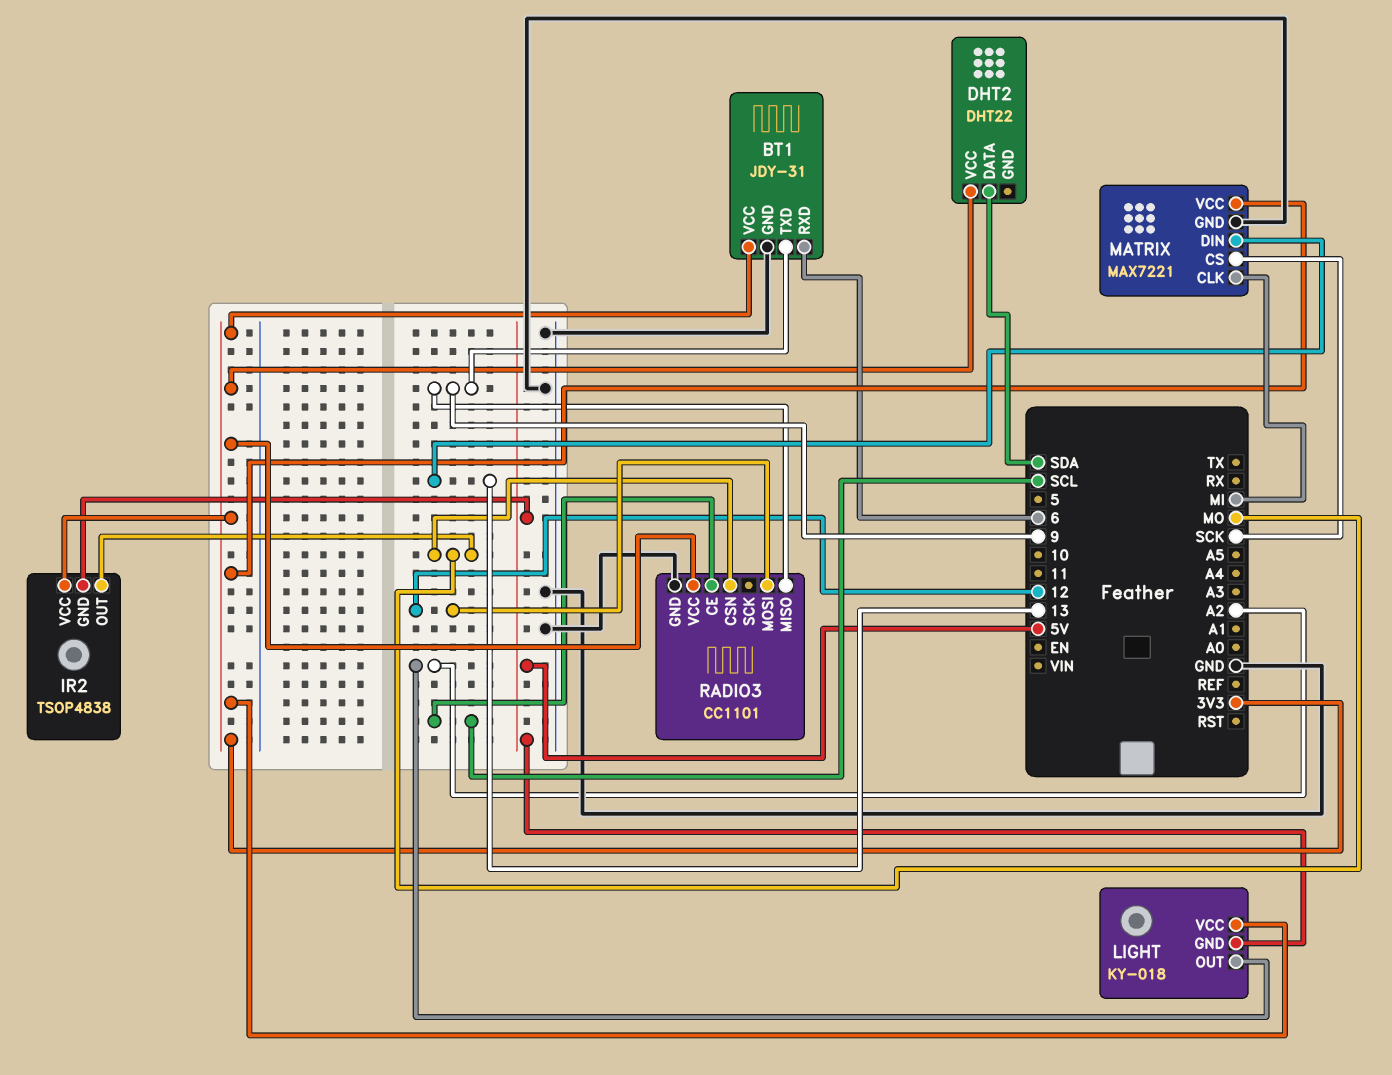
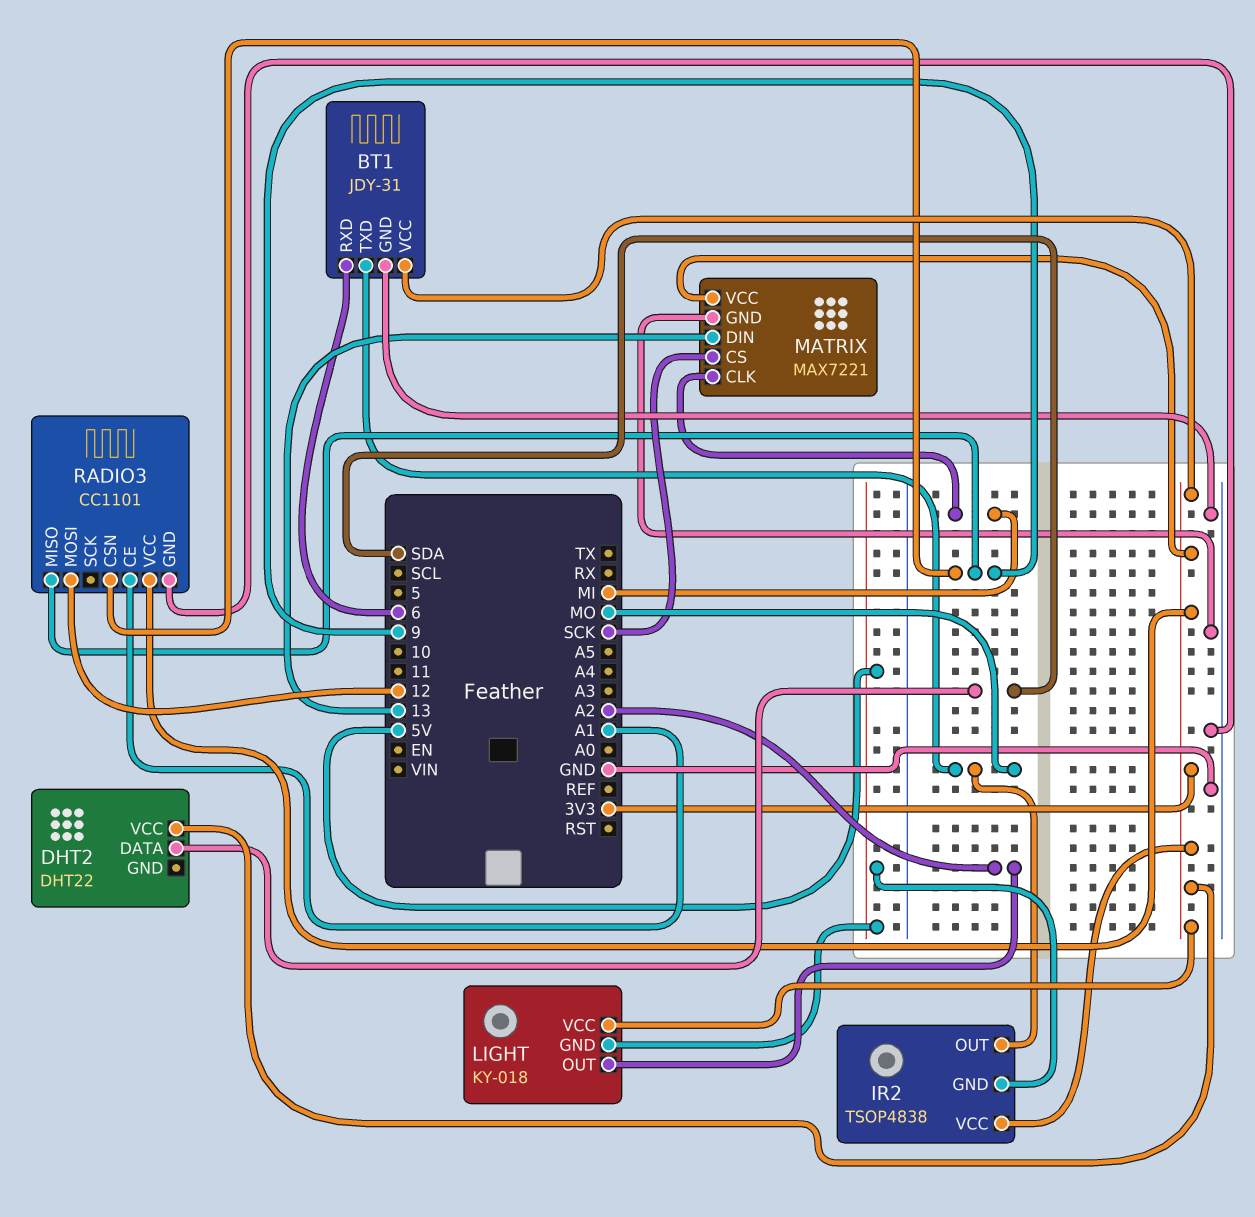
BT1 pin TXD: 9 -> MO
RADIO3 pin CE: SCL -> A1
RADIO3 pin CSN: MO -> 9

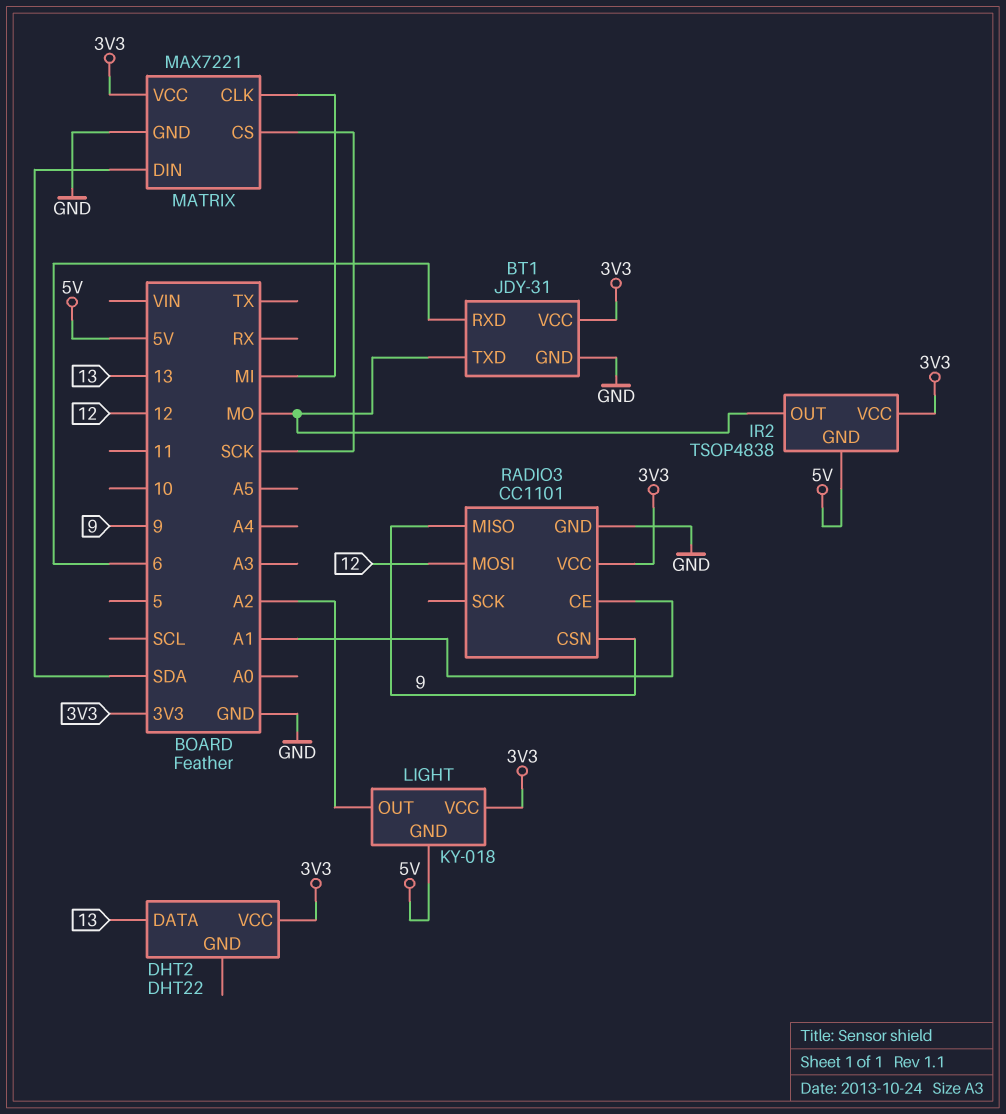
DHT2 pin DATA: SDA -> 13
MATRIX pin DIN: 13 -> SDA

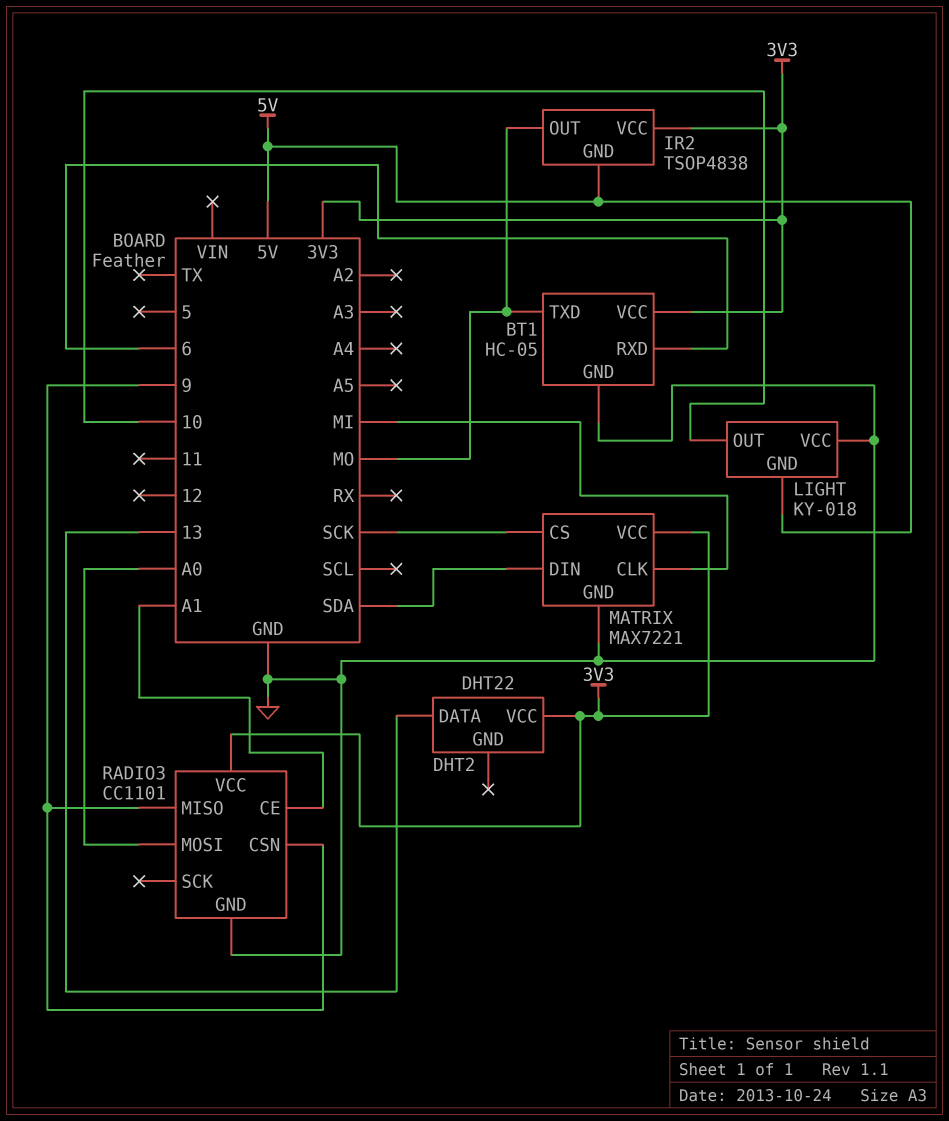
BT1: JDY-31 -> HC-05
LIGHT pin OUT: A2 -> 10
LIGHT pin VCC: 3V3 -> GND
RADIO3 pin MOSI: 12 -> A0

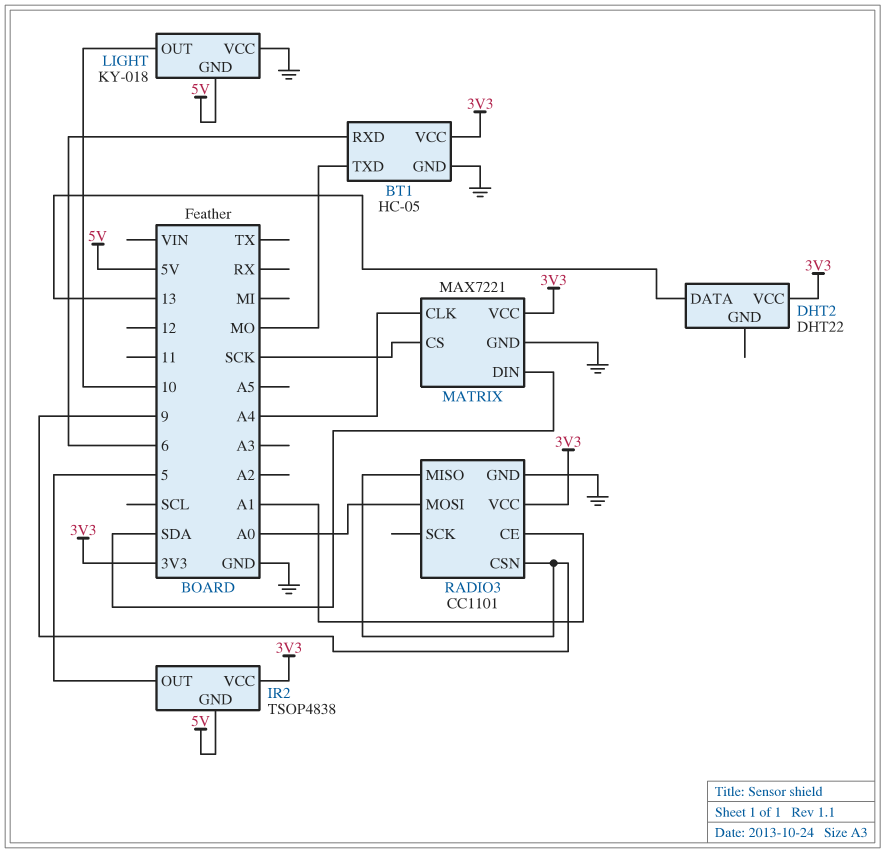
IR2 pin OUT: MO -> 5
MATRIX pin CLK: MI -> A4

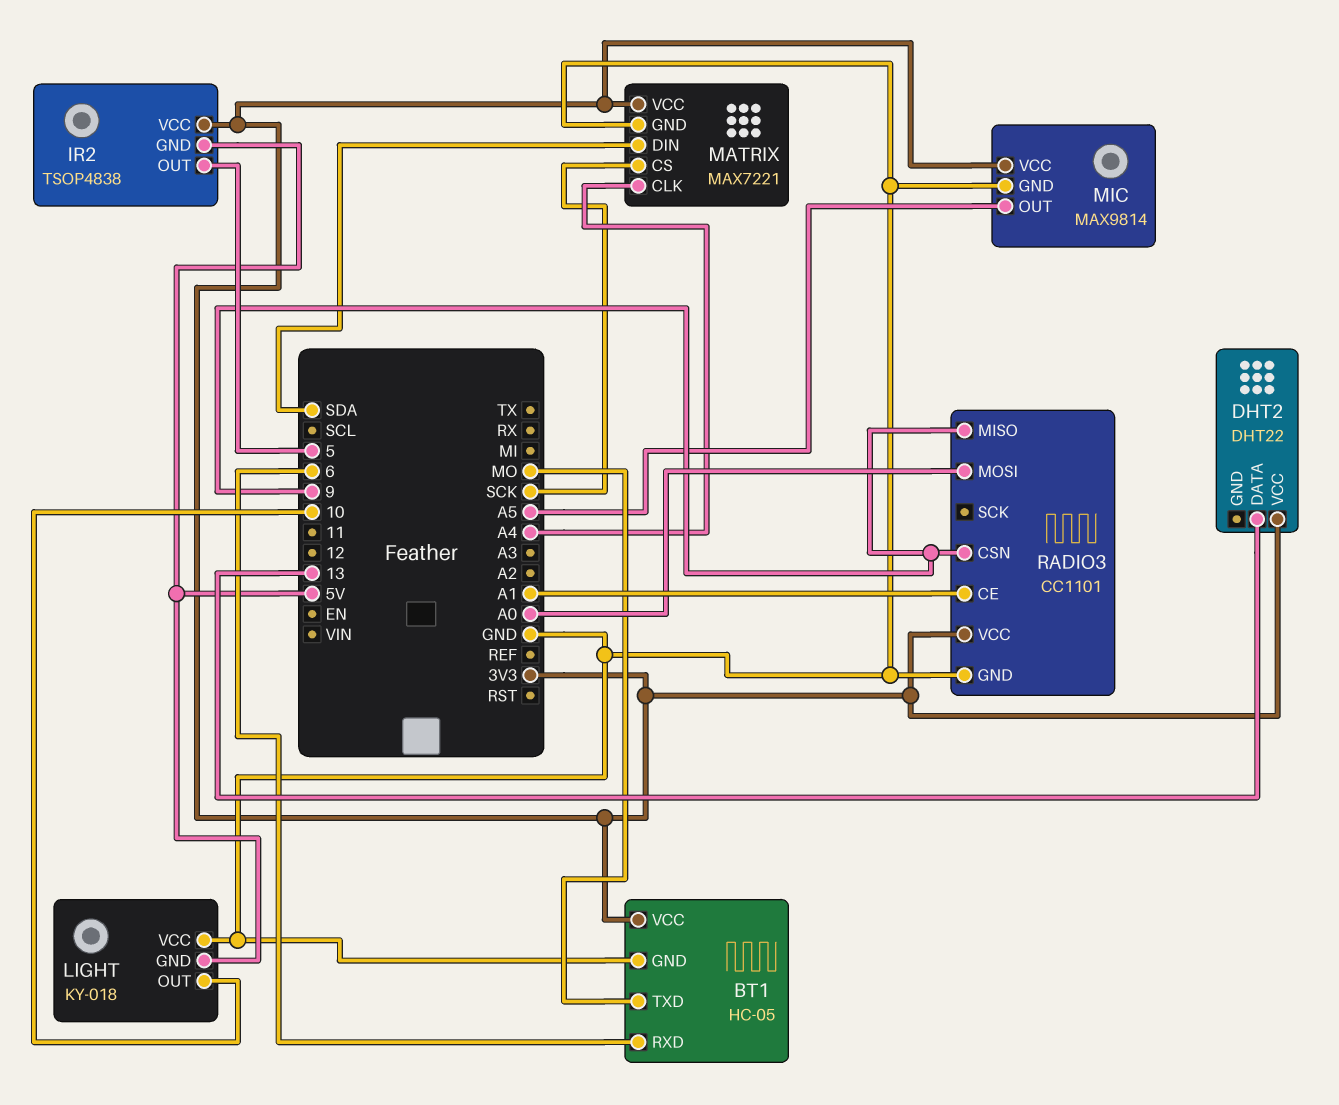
MIC: none -> MAX9814
MIC pin GND: none -> GND
MIC pin OUT: none -> A5
MIC pin VCC: none -> 3V3

